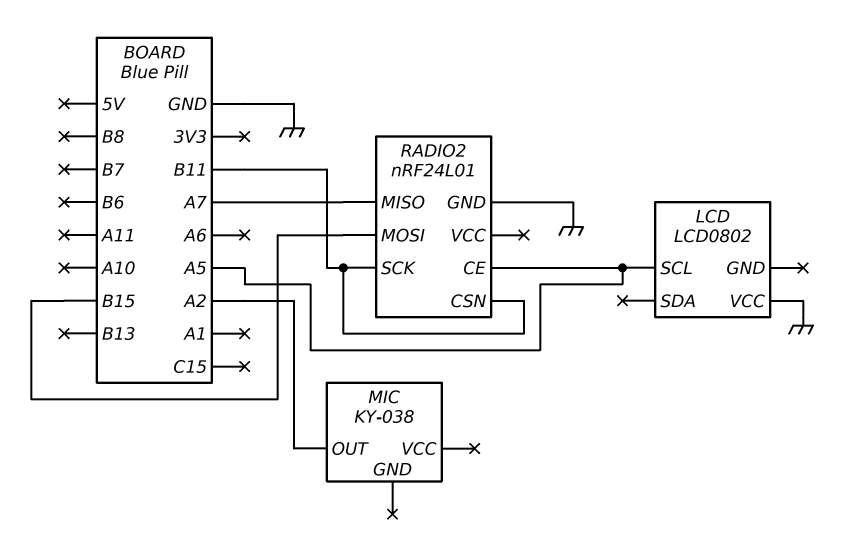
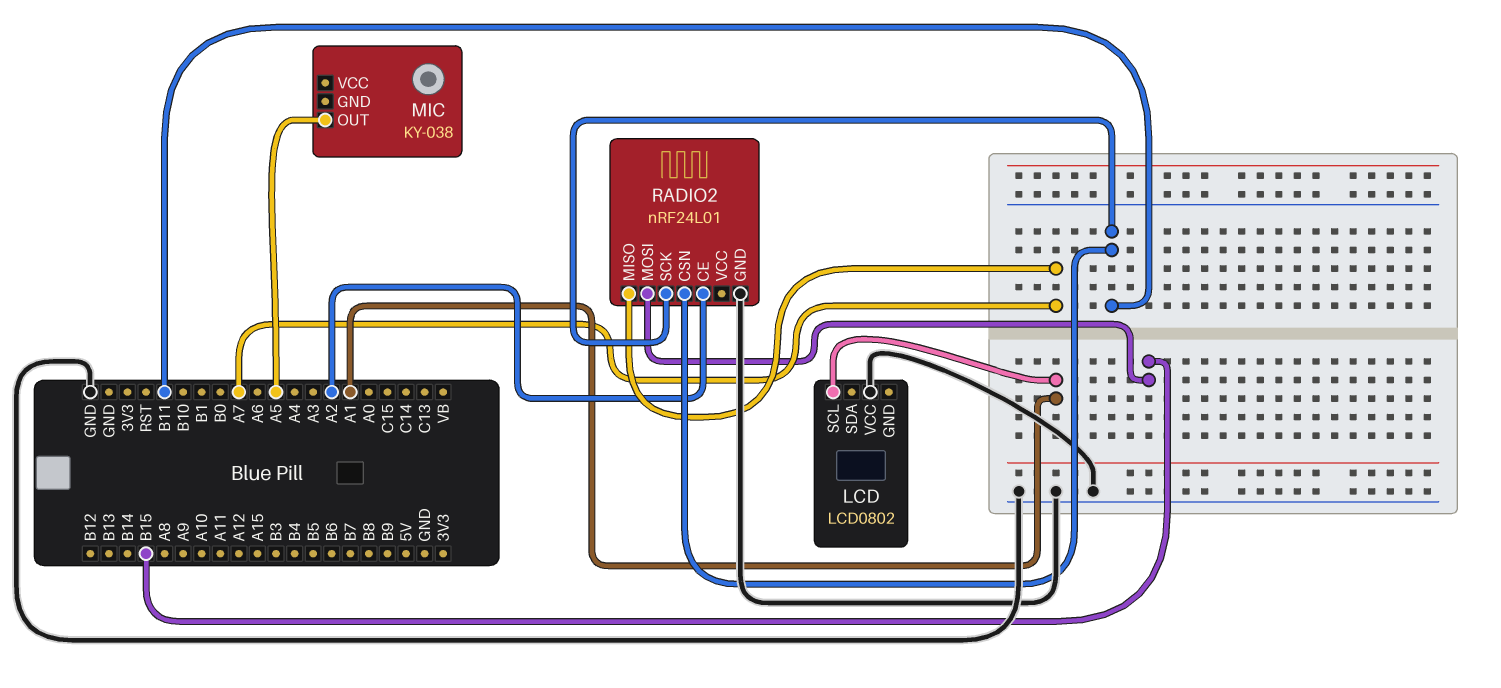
LCD pin SCL: A5 -> A1
MIC pin OUT: A2 -> A5
RADIO2 pin CE: A5 -> A2

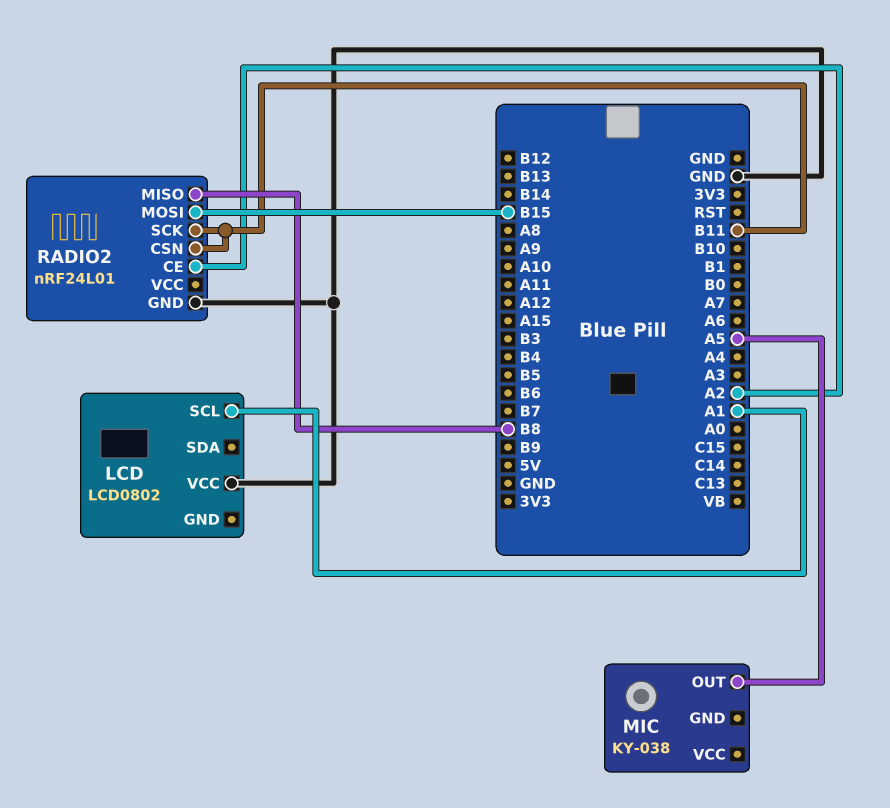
RADIO2 pin MISO: A7 -> B8

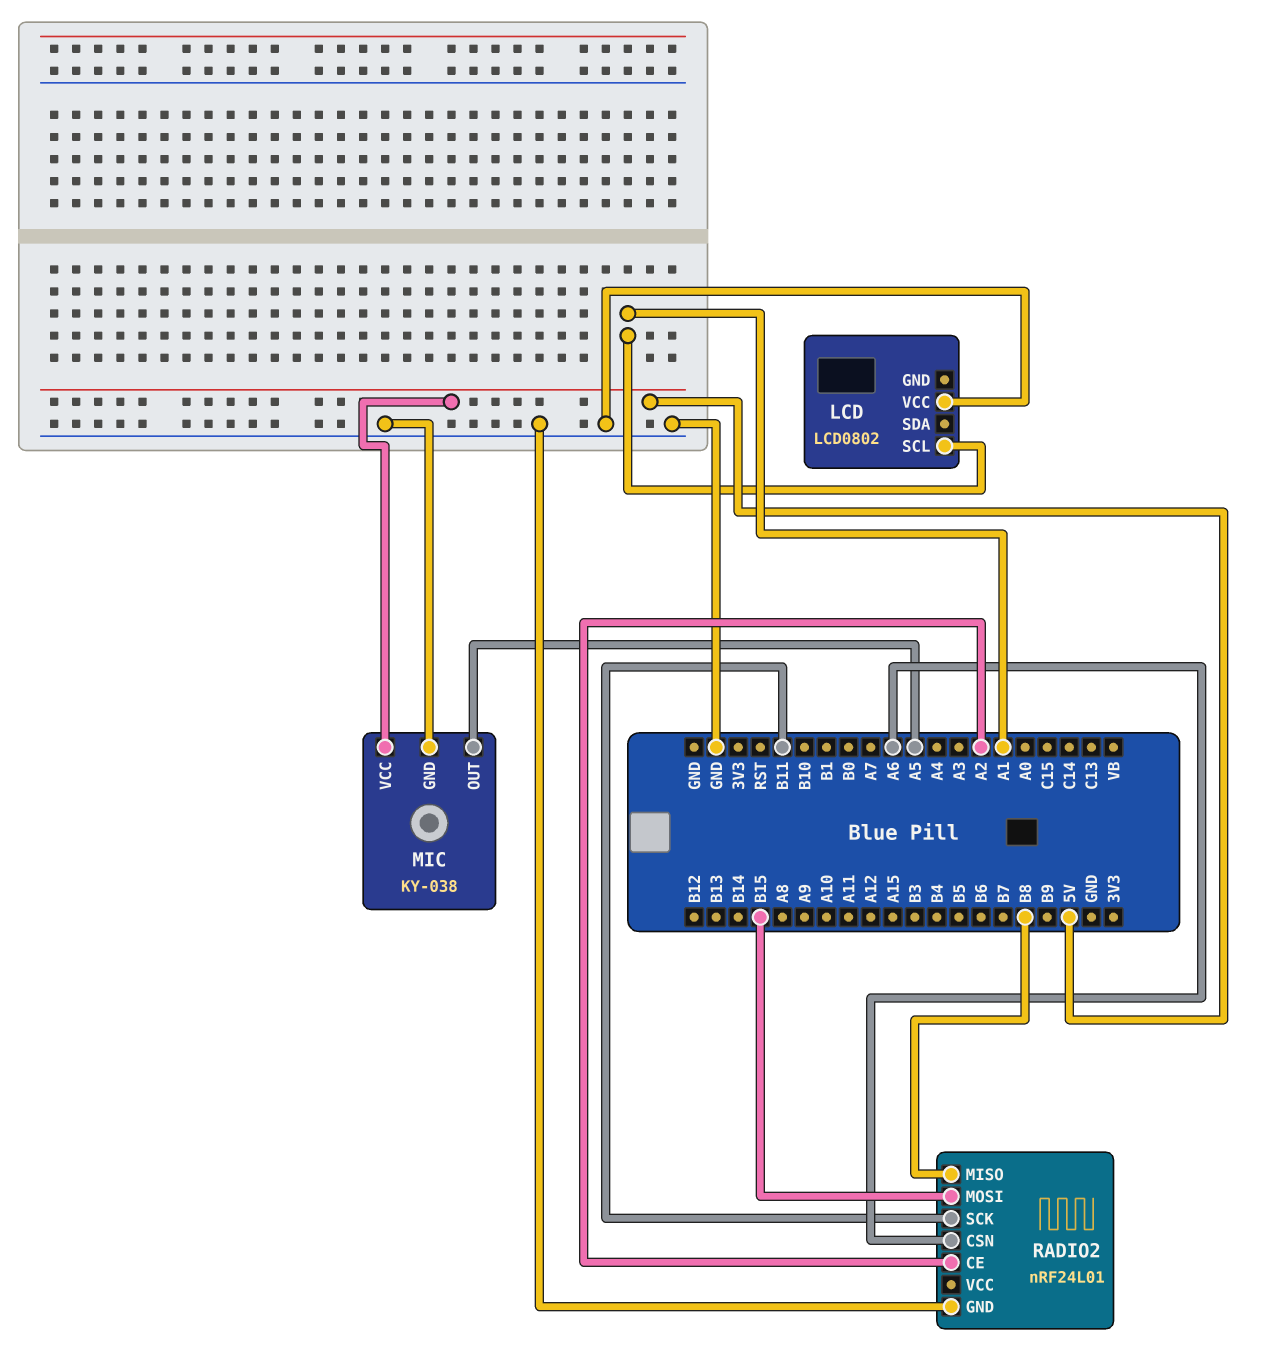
MIC pin GND: none -> GND
MIC pin VCC: none -> 5V
RADIO2 pin CSN: B11 -> A6

